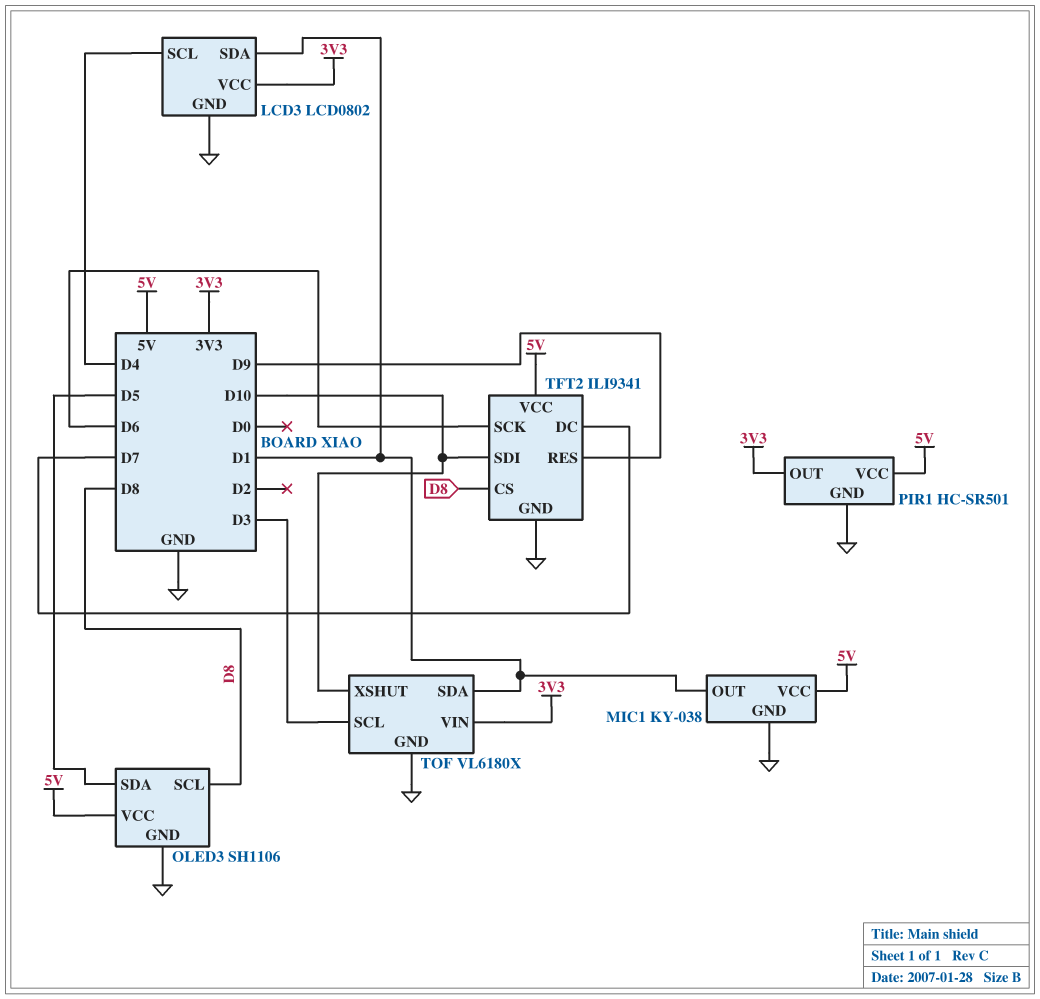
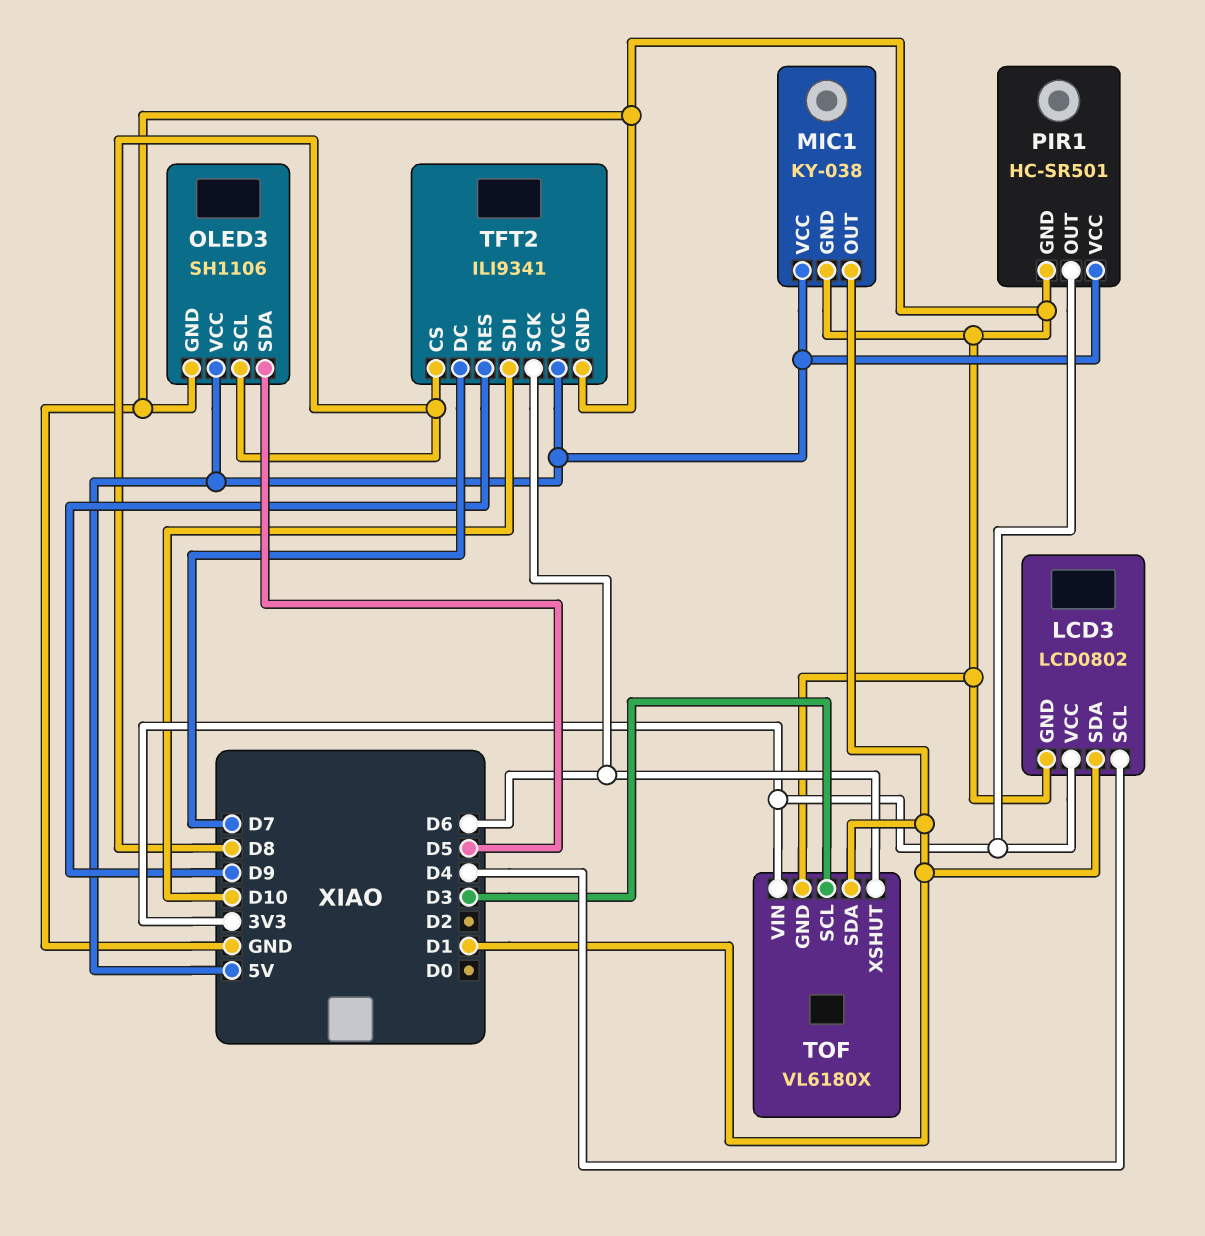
TOF pin XSHUT: D10 -> D6

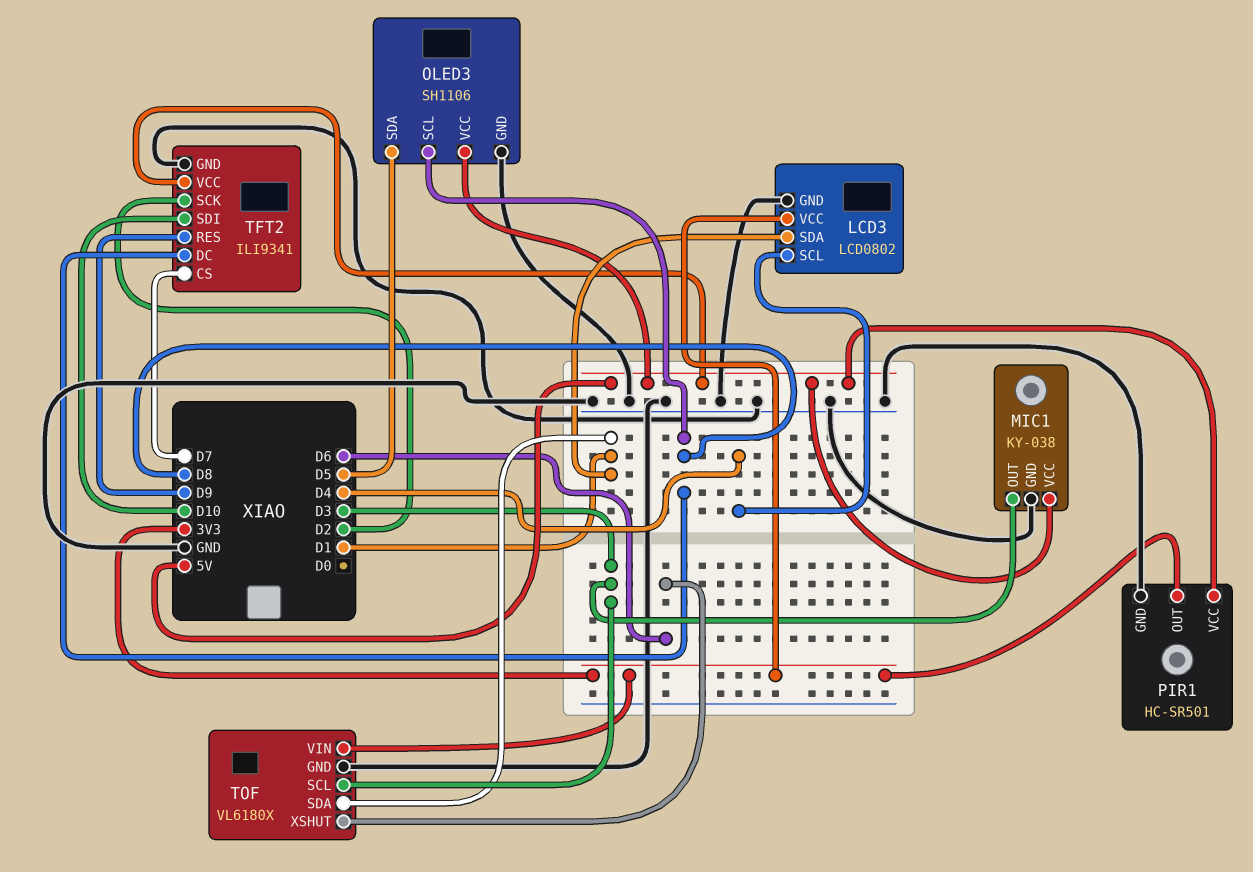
MIC1 pin OUT: D1 -> D3
TFT2 pin CS: D8 -> D7
TFT2 pin DC: D7 -> D8
TFT2 pin SCK: D6 -> D2

